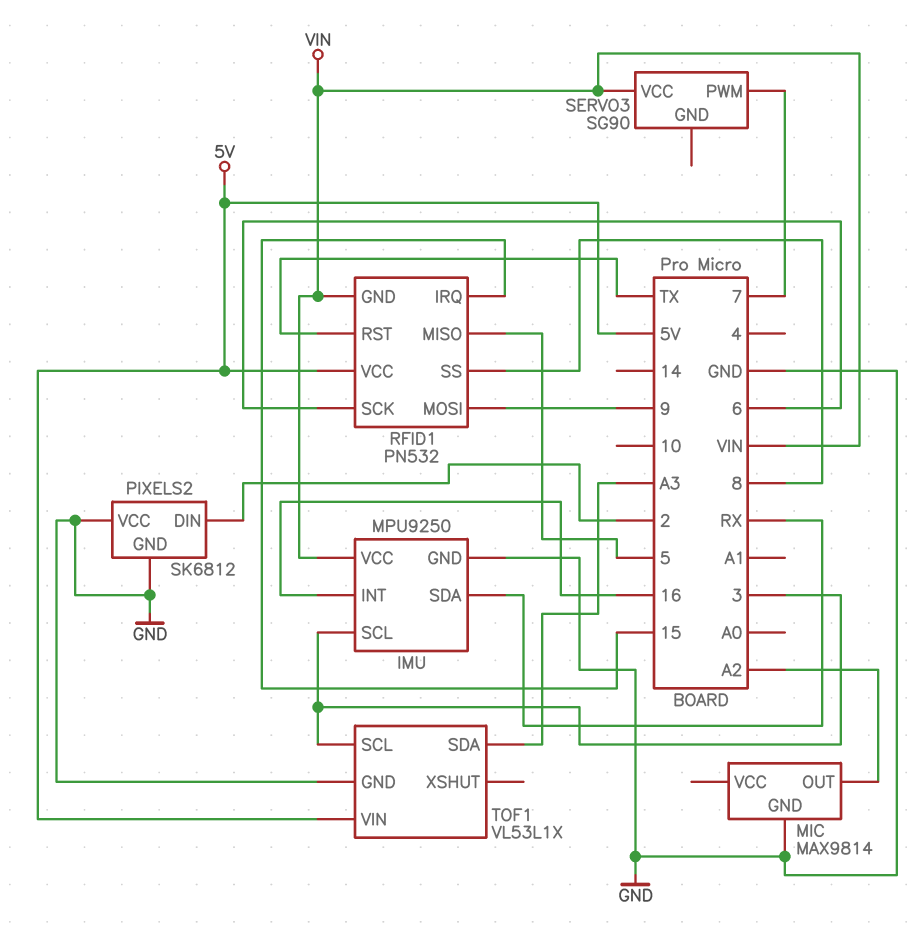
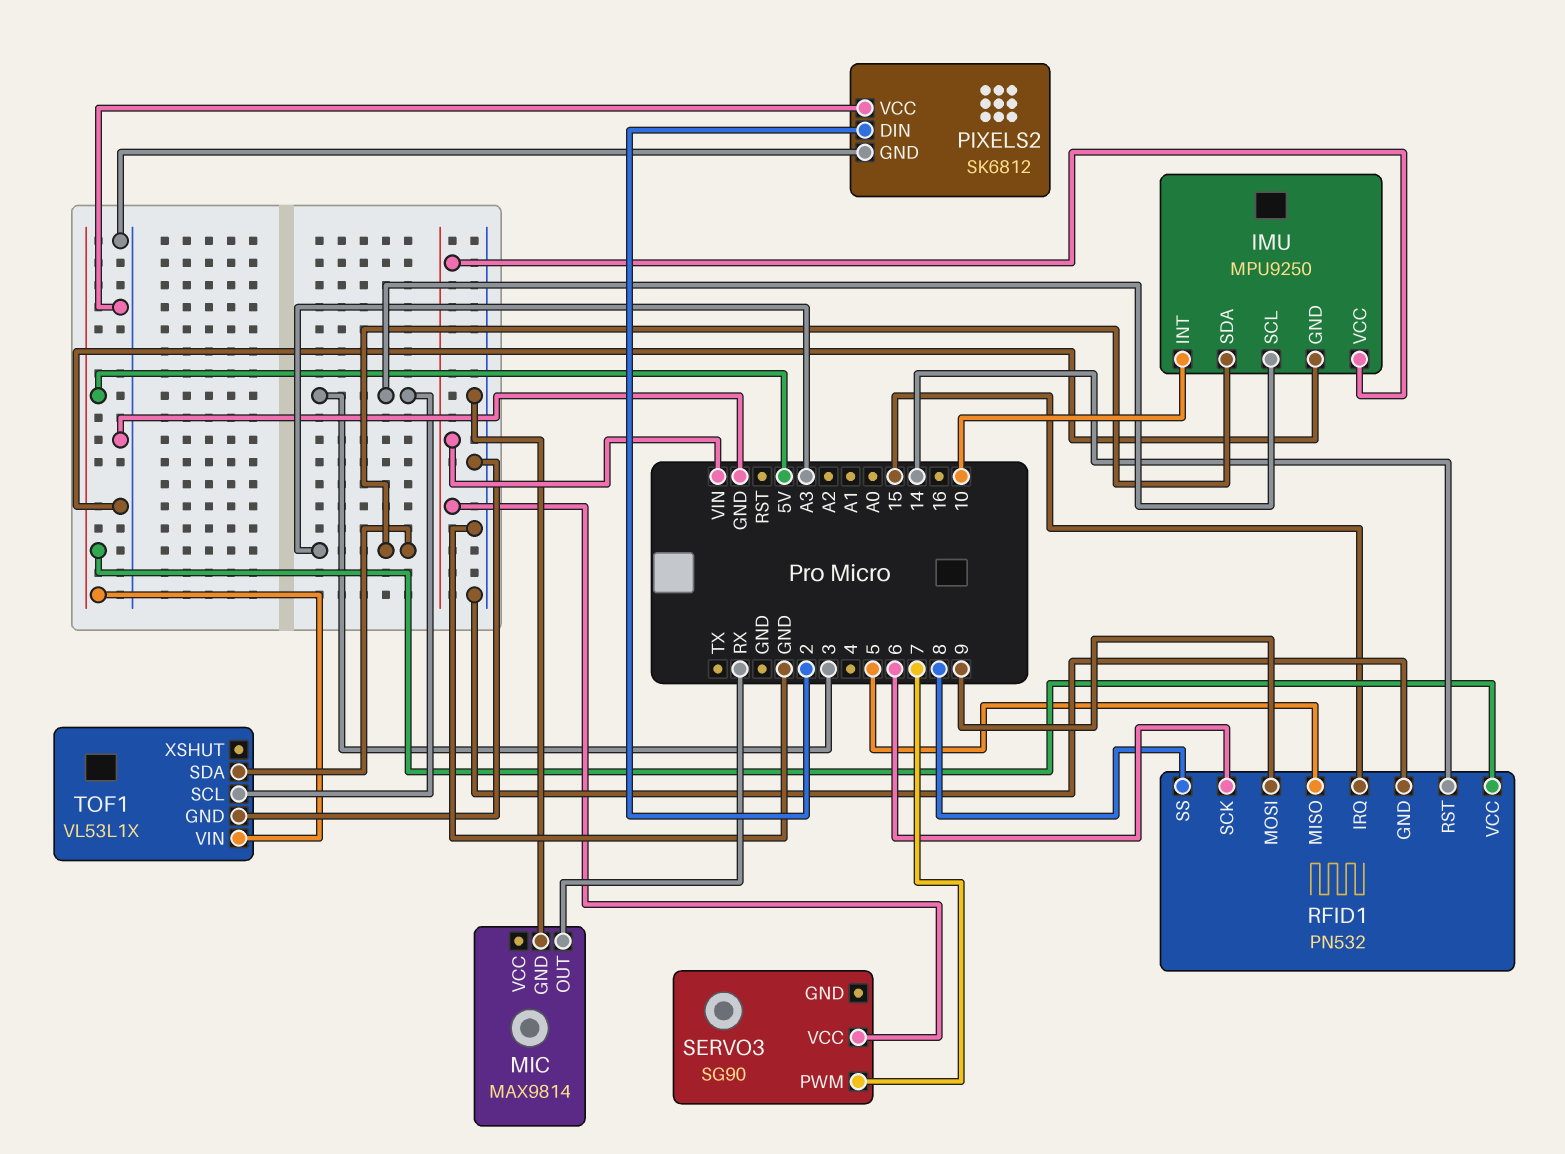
IMU pin INT: 16 -> 10
IMU pin SDA: RX -> A3
MIC pin OUT: A2 -> RX
RFID1 pin GND: VIN -> GND
RFID1 pin RST: TX -> 14

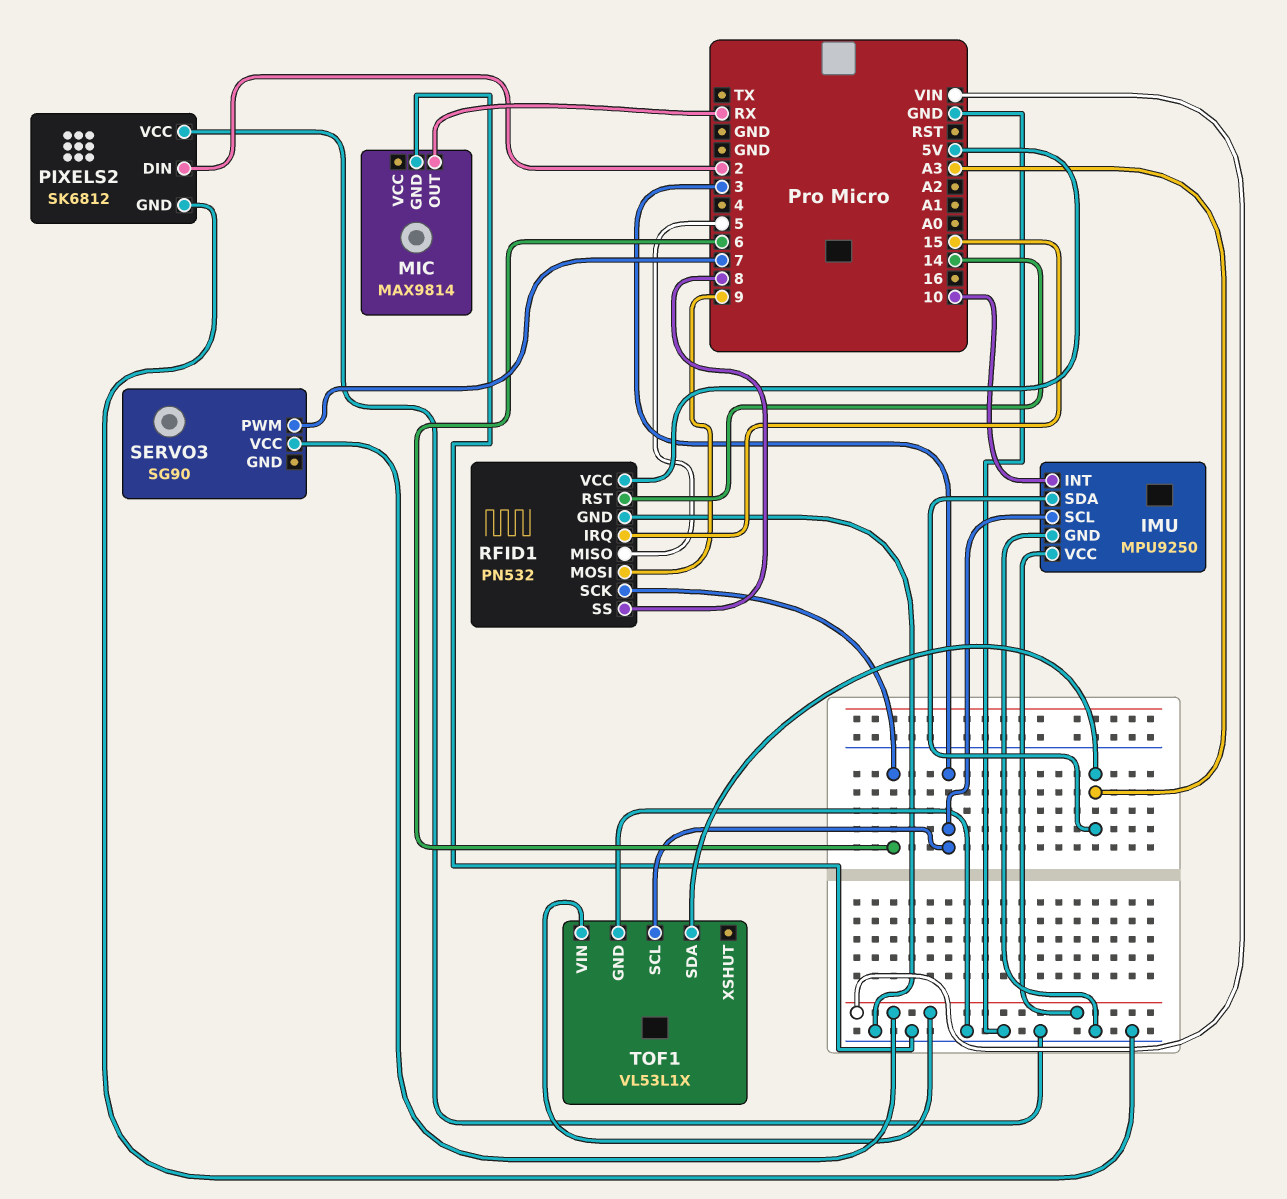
TOF1 pin VIN: 5V -> VIN

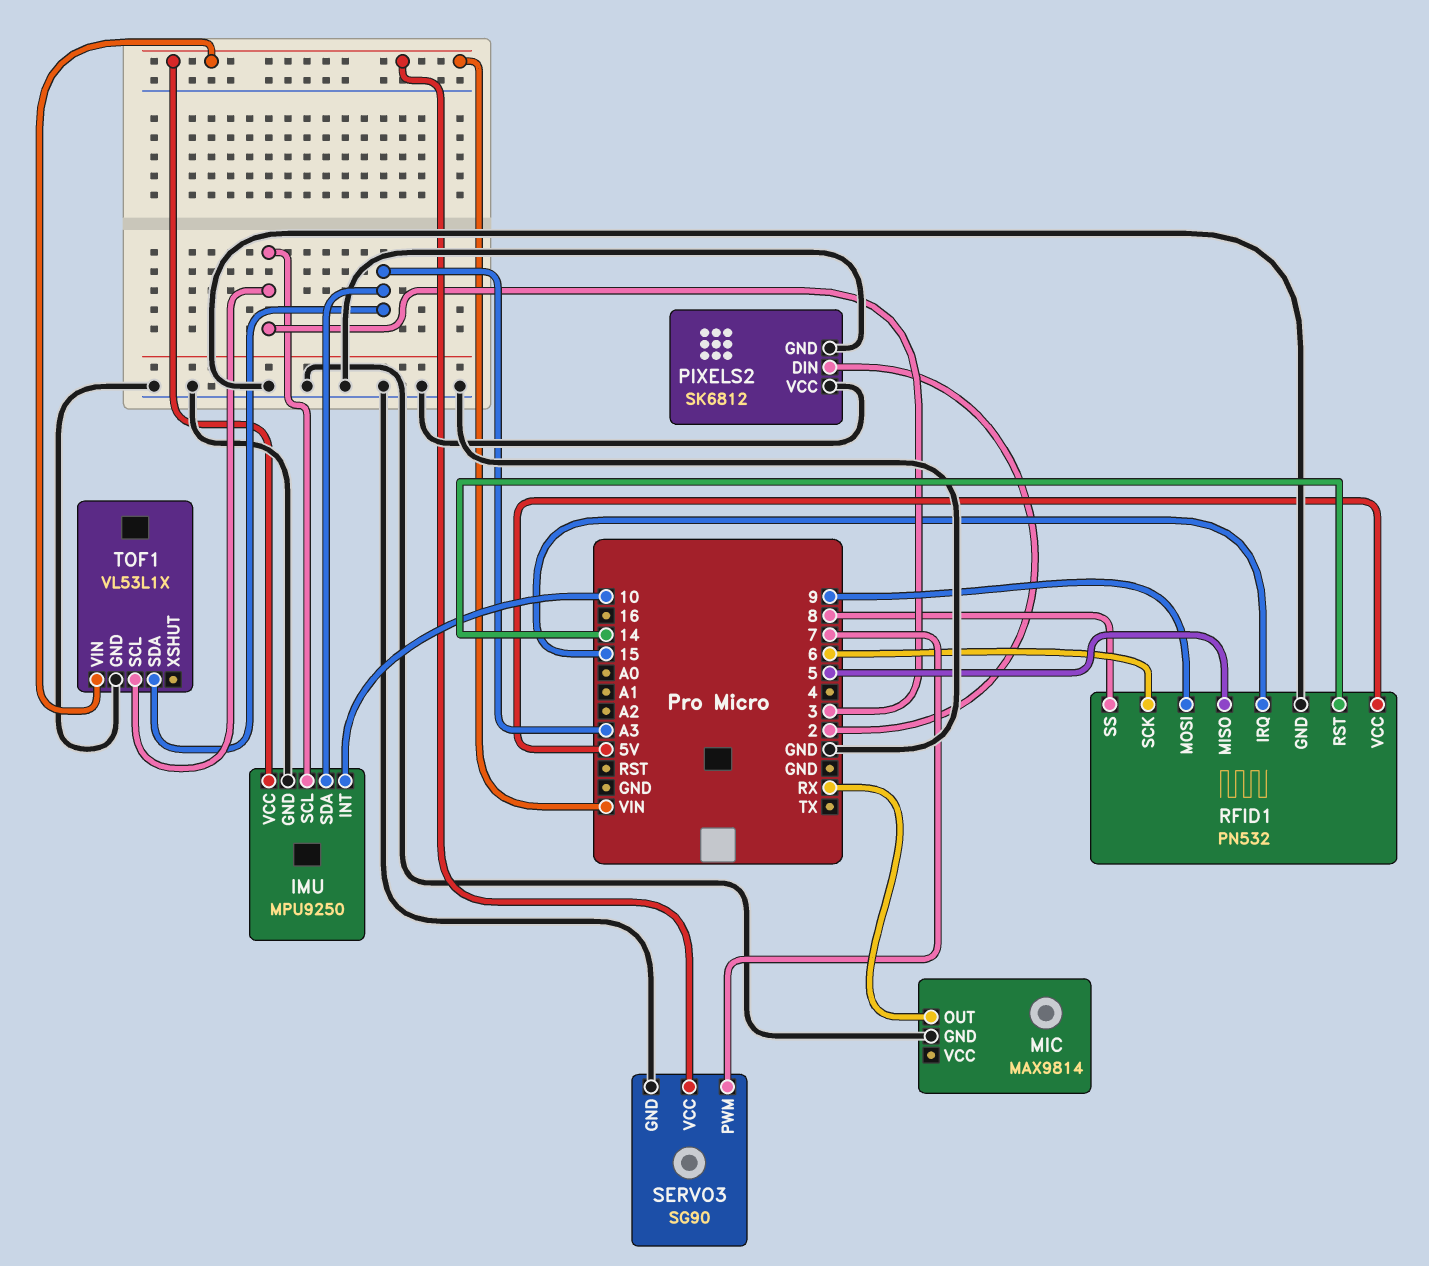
SERVO3 pin GND: none -> GND

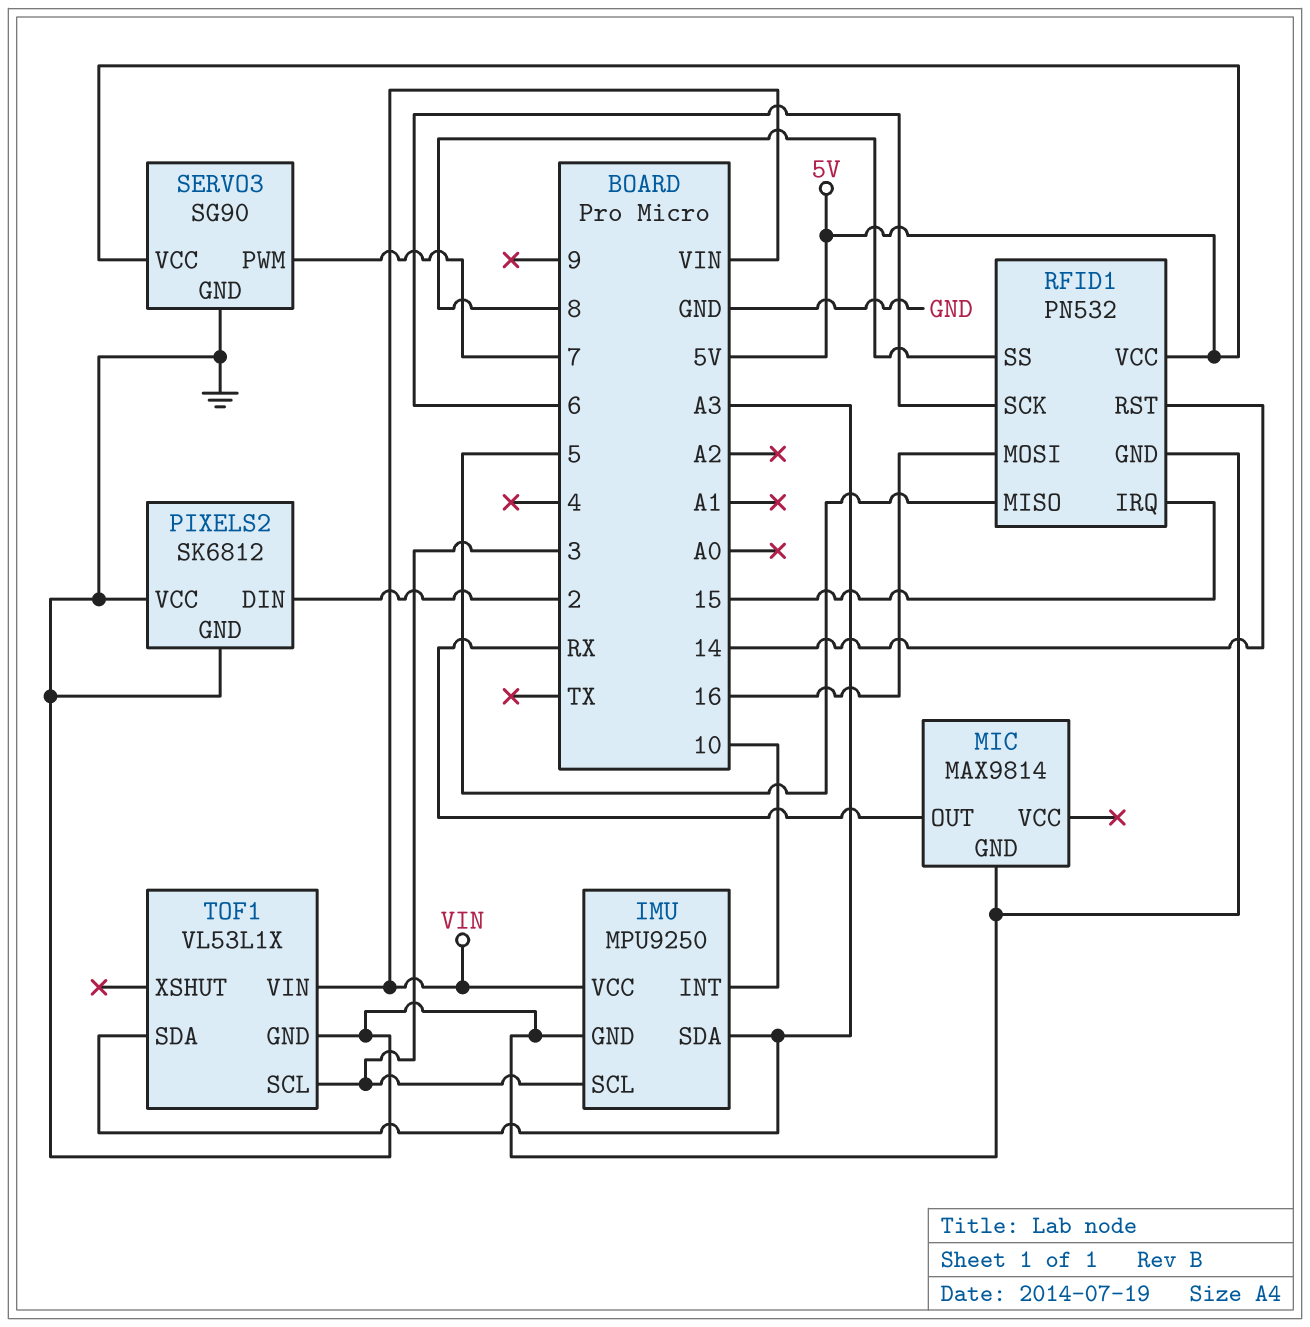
RFID1 pin MOSI: 9 -> 16
SERVO3 pin VCC: VIN -> 5V

